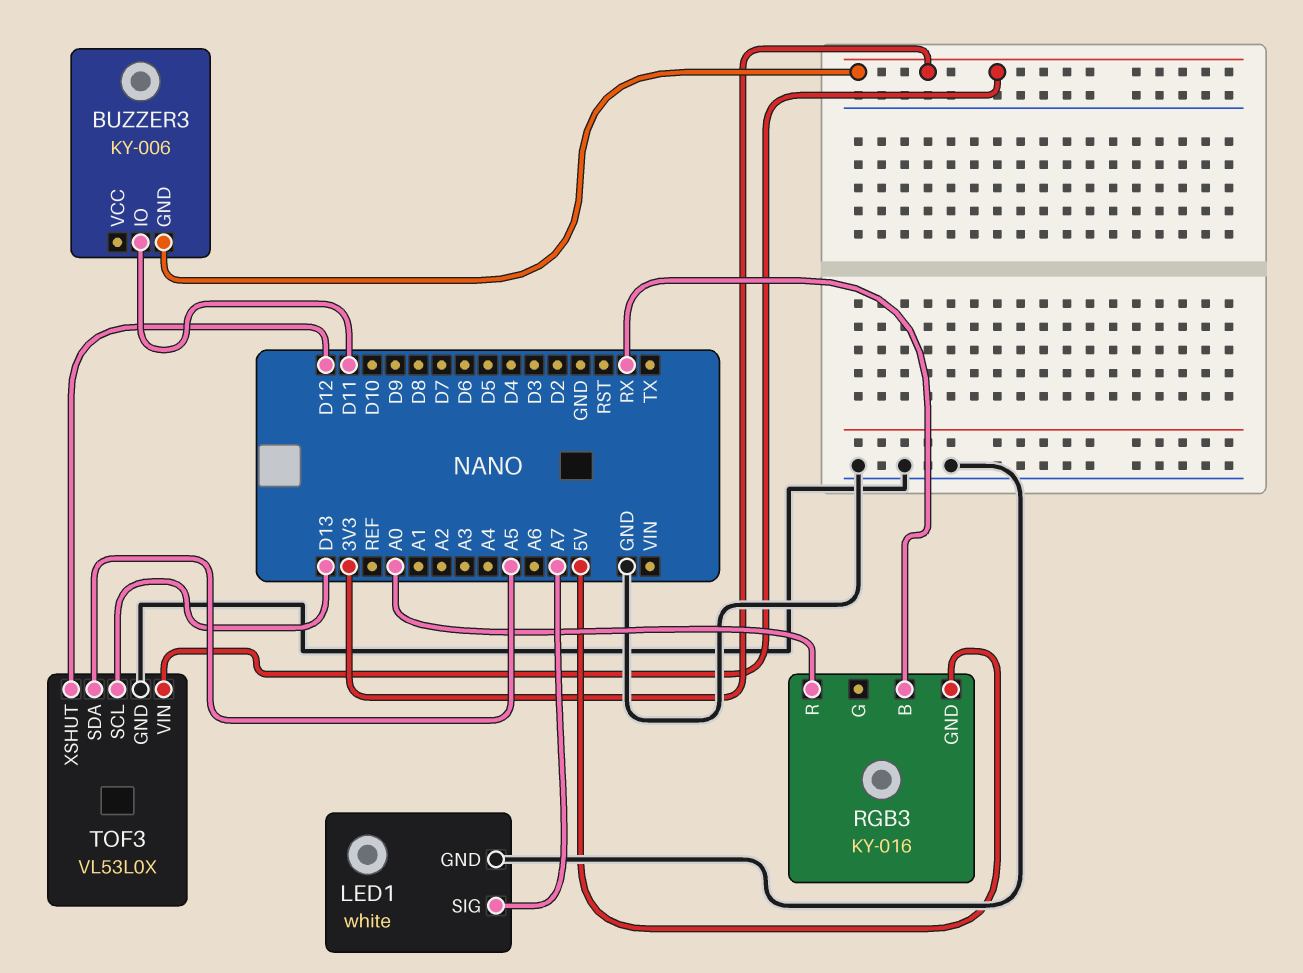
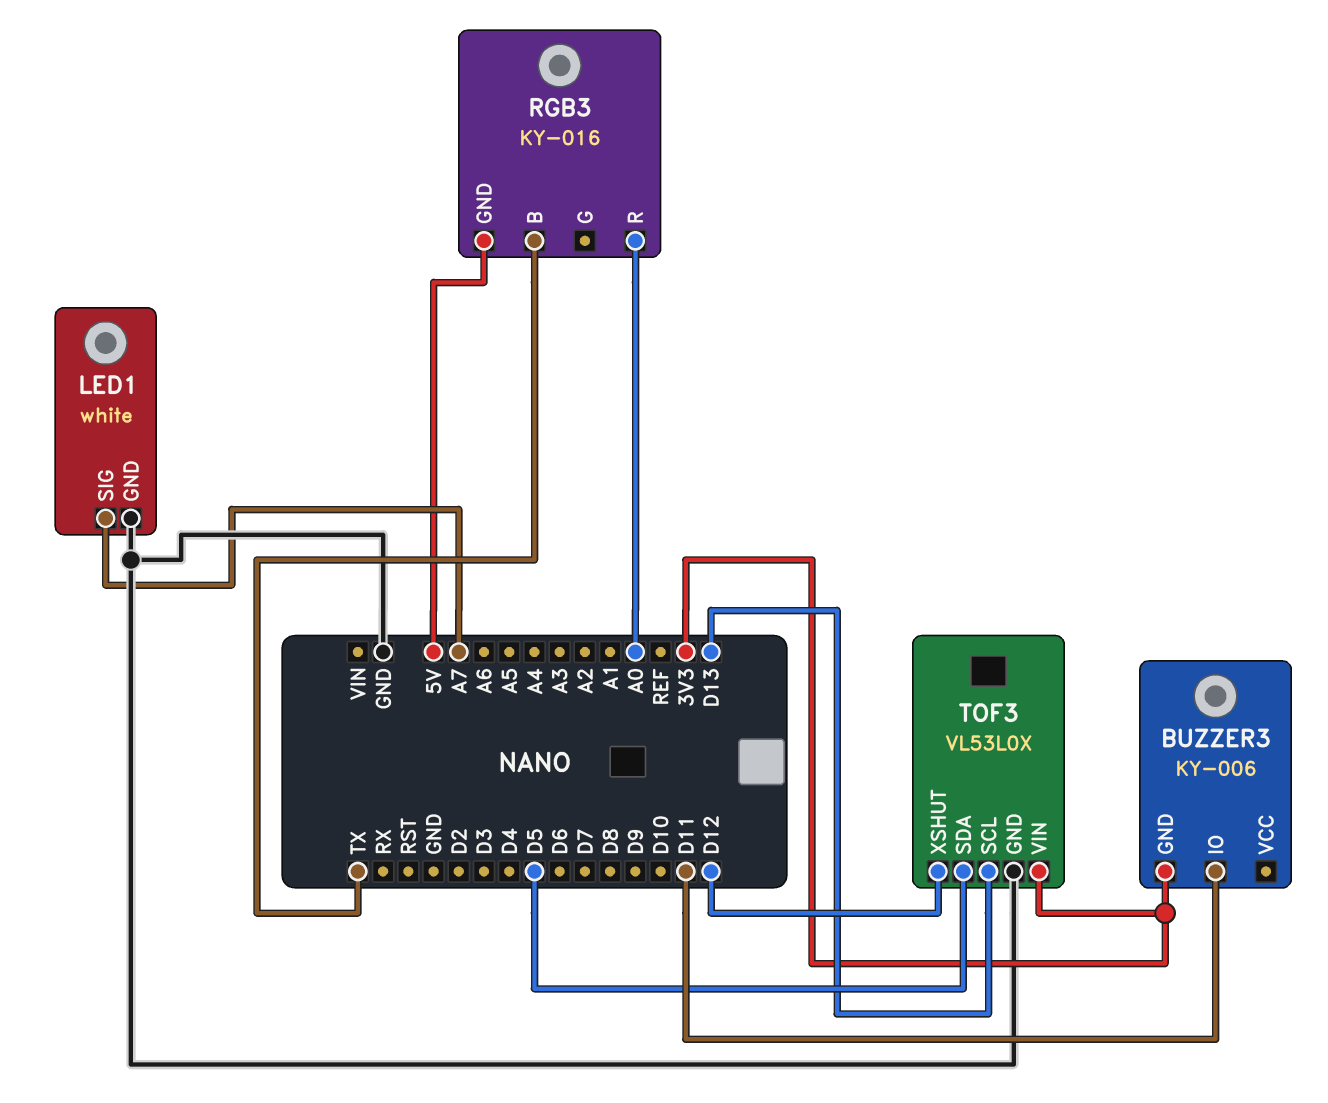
RGB3 pin B: RX -> TX
TOF3 pin SDA: A5 -> D5

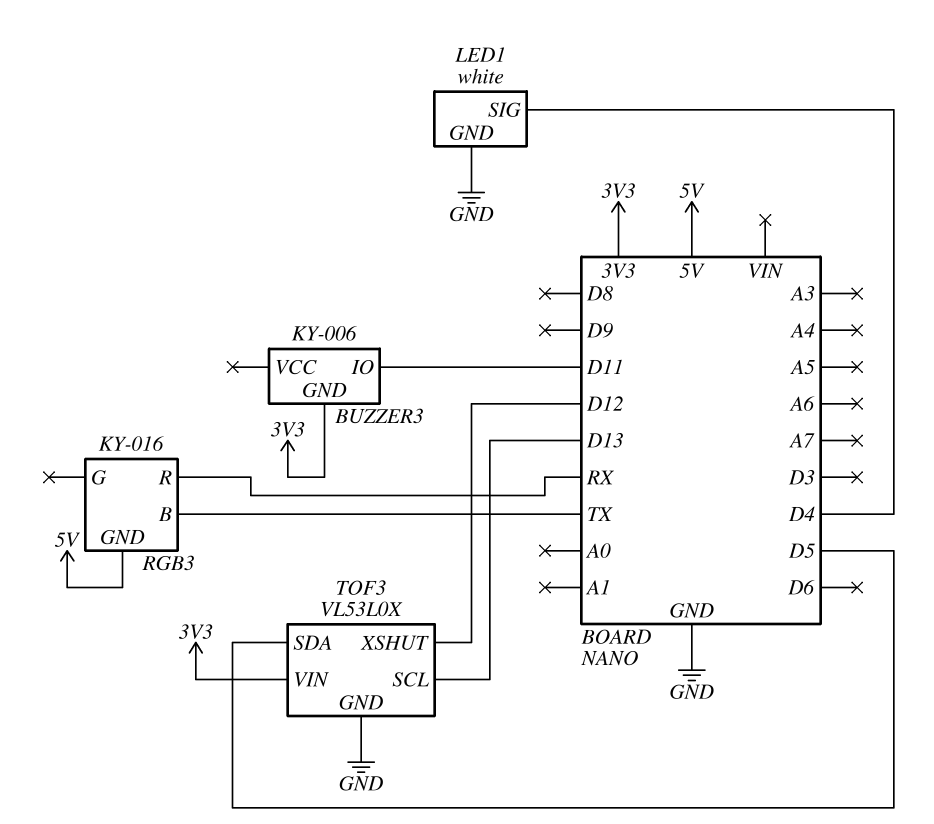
LED1 pin SIG: A7 -> D4
RGB3 pin R: A0 -> RX

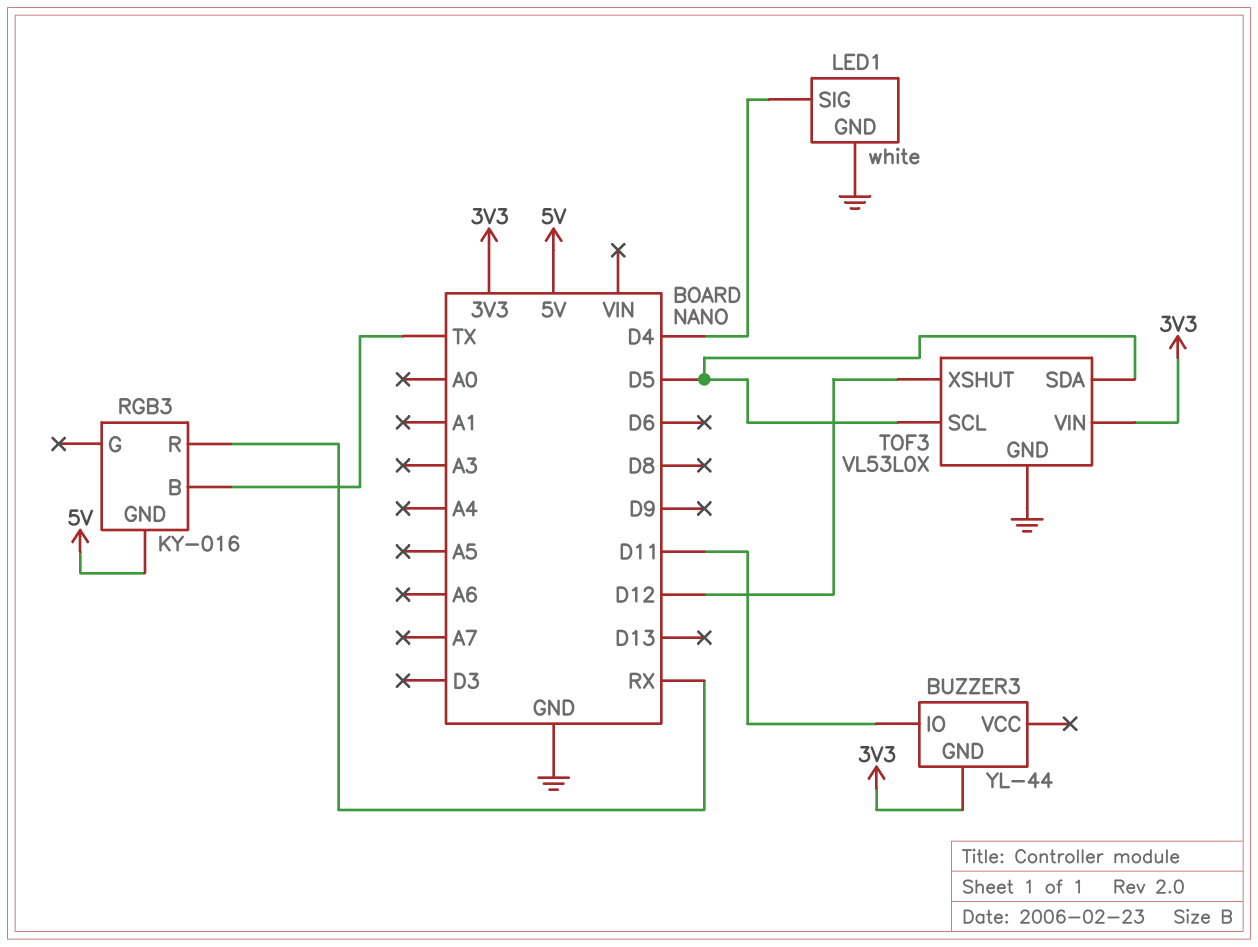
BUZZER3: KY-006 -> YL-44
TOF3 pin SCL: D13 -> D5

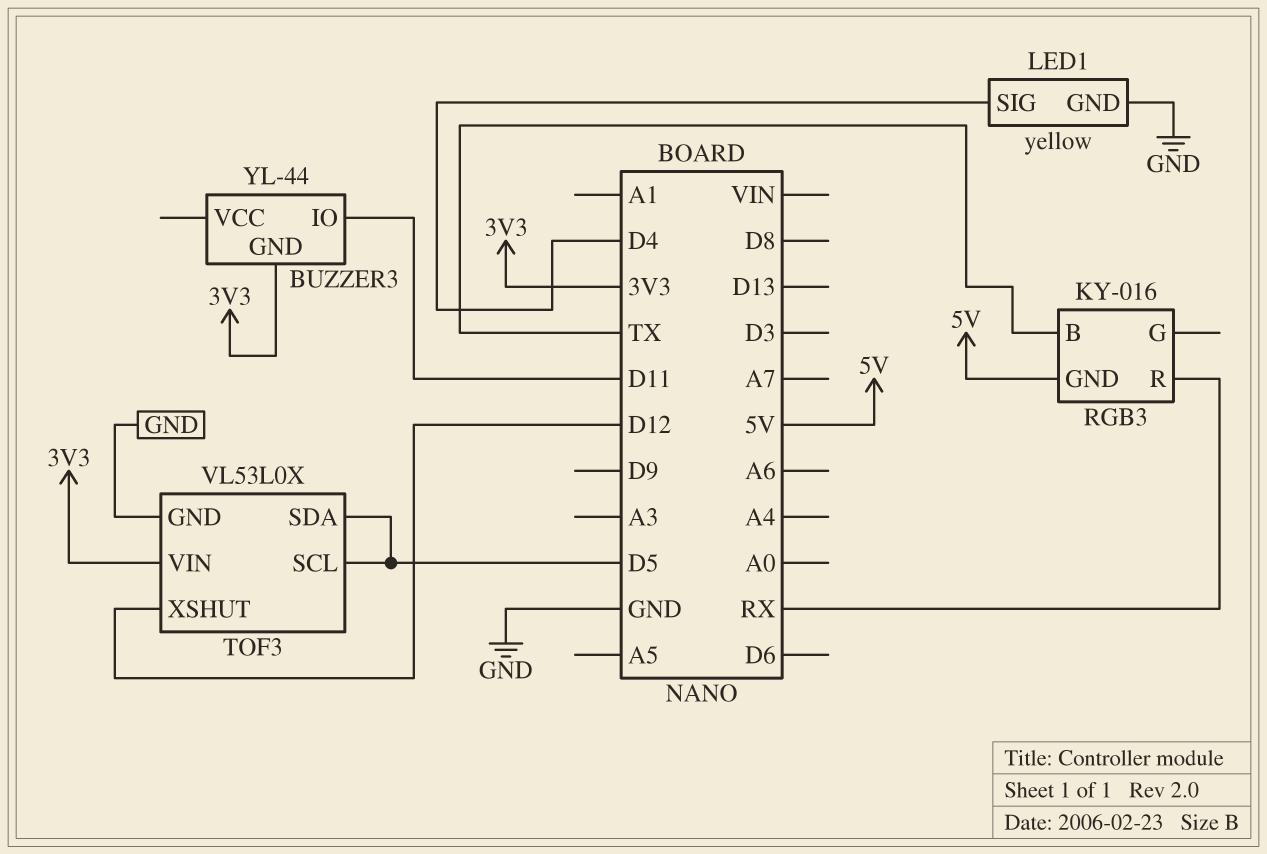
LED1: white -> yellow

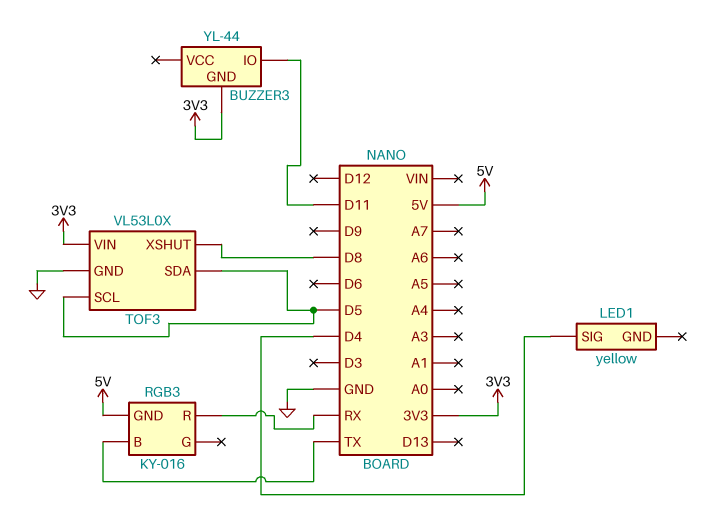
LED1 pin GND: GND -> none
TOF3 pin XSHUT: D12 -> D8

